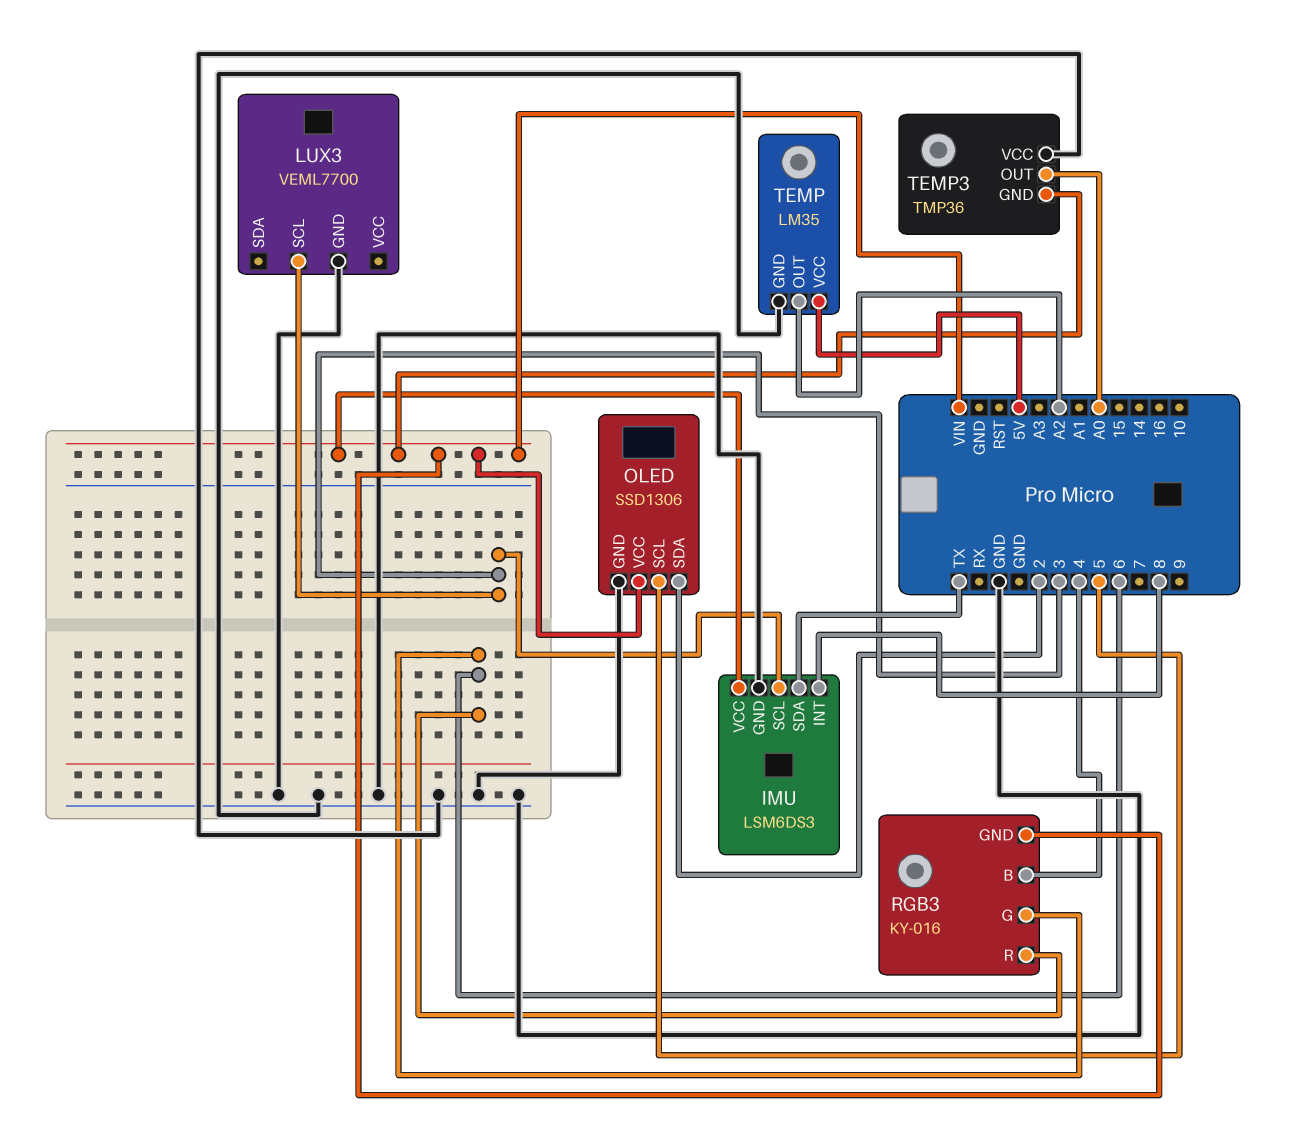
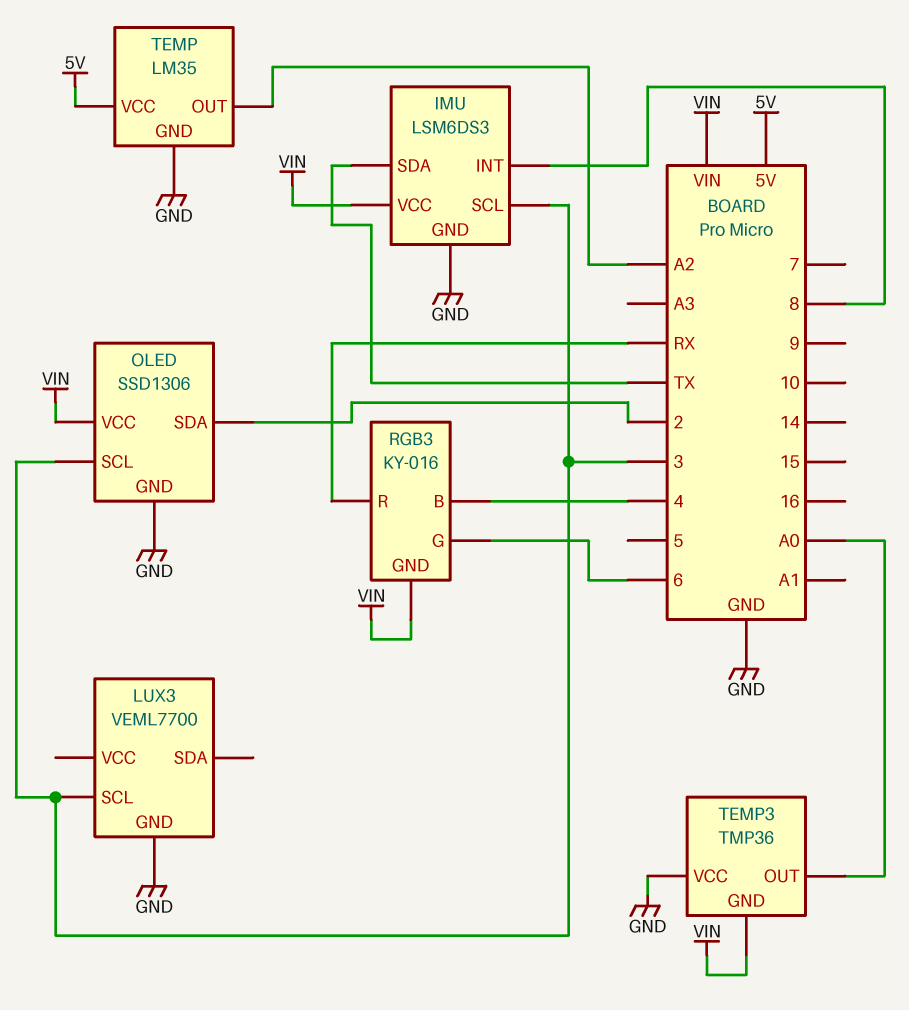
OLED pin SCL: 5 -> 3
RGB3 pin R: 6 -> RX

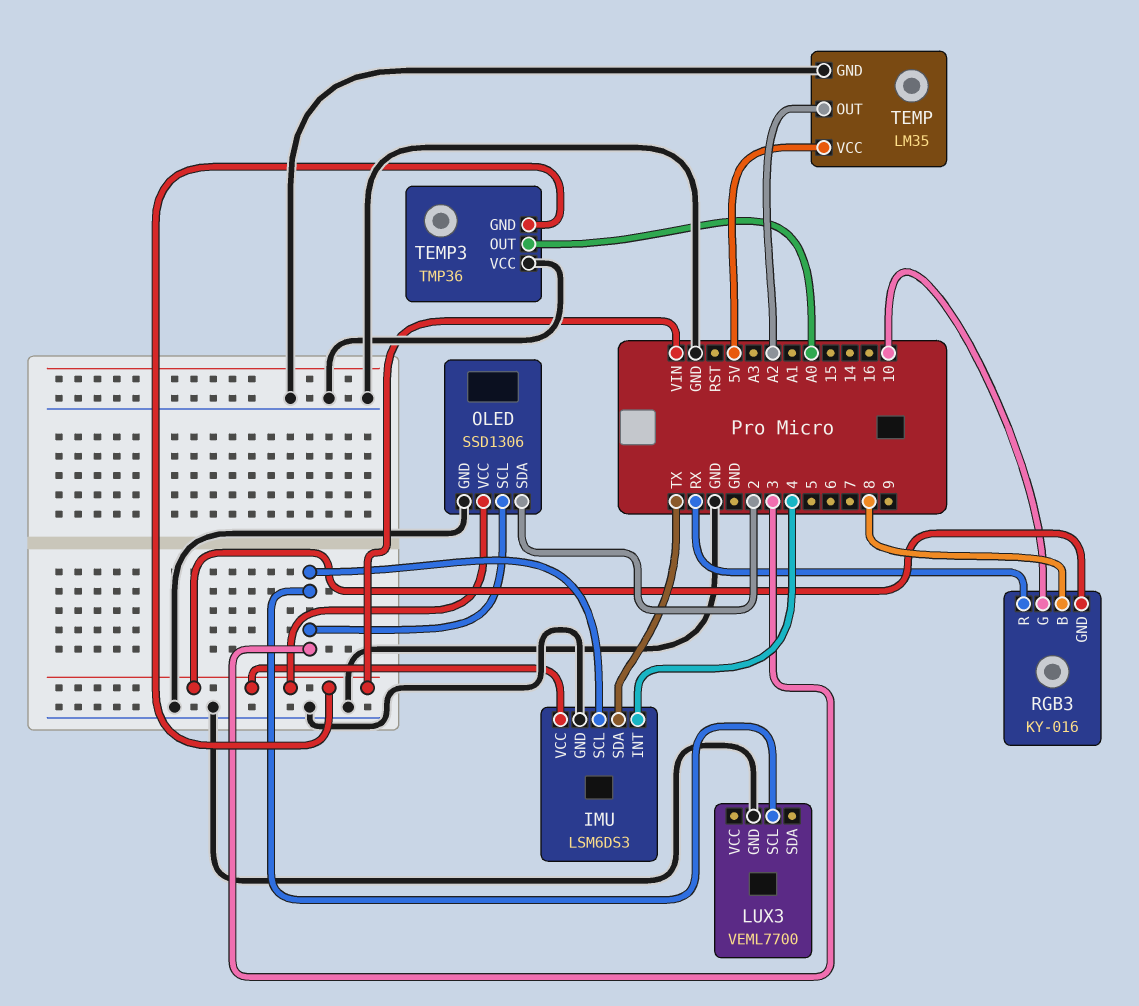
IMU pin INT: 8 -> 4
RGB3 pin B: 4 -> 8
RGB3 pin G: 6 -> 10

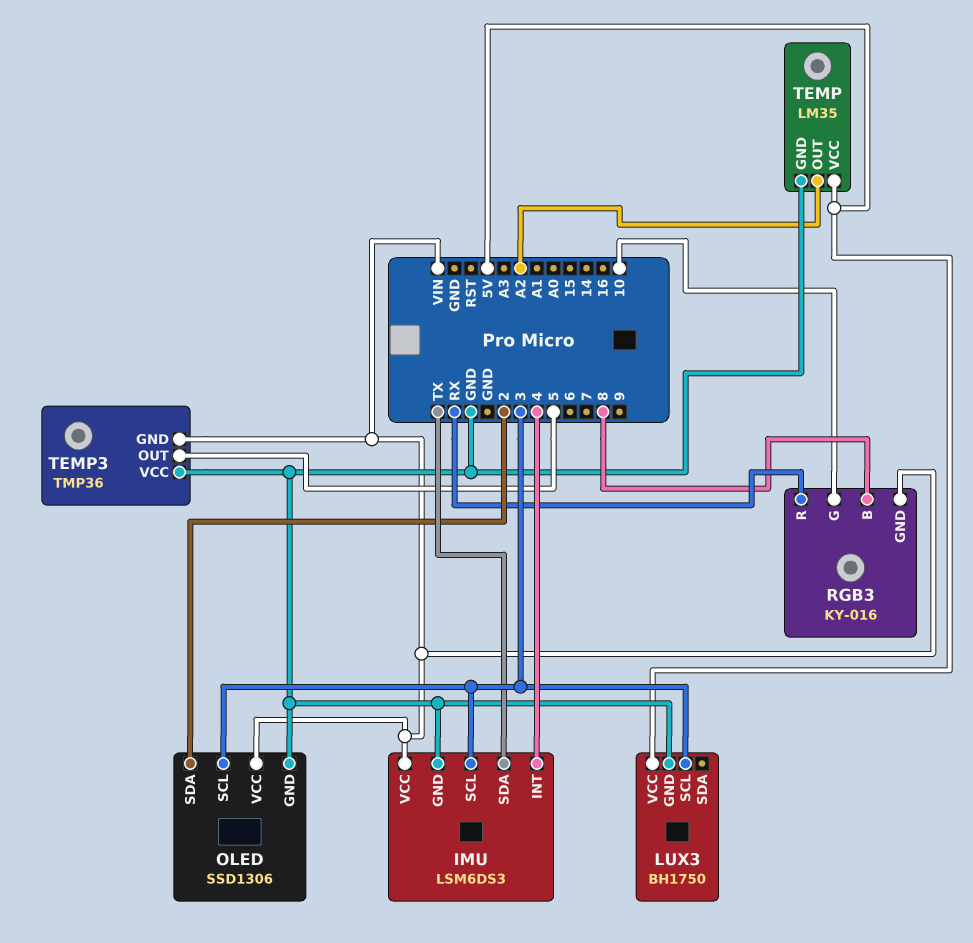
LUX3: VEML7700 -> BH1750
LUX3 pin VCC: none -> 5V
TEMP3 pin OUT: A0 -> 5

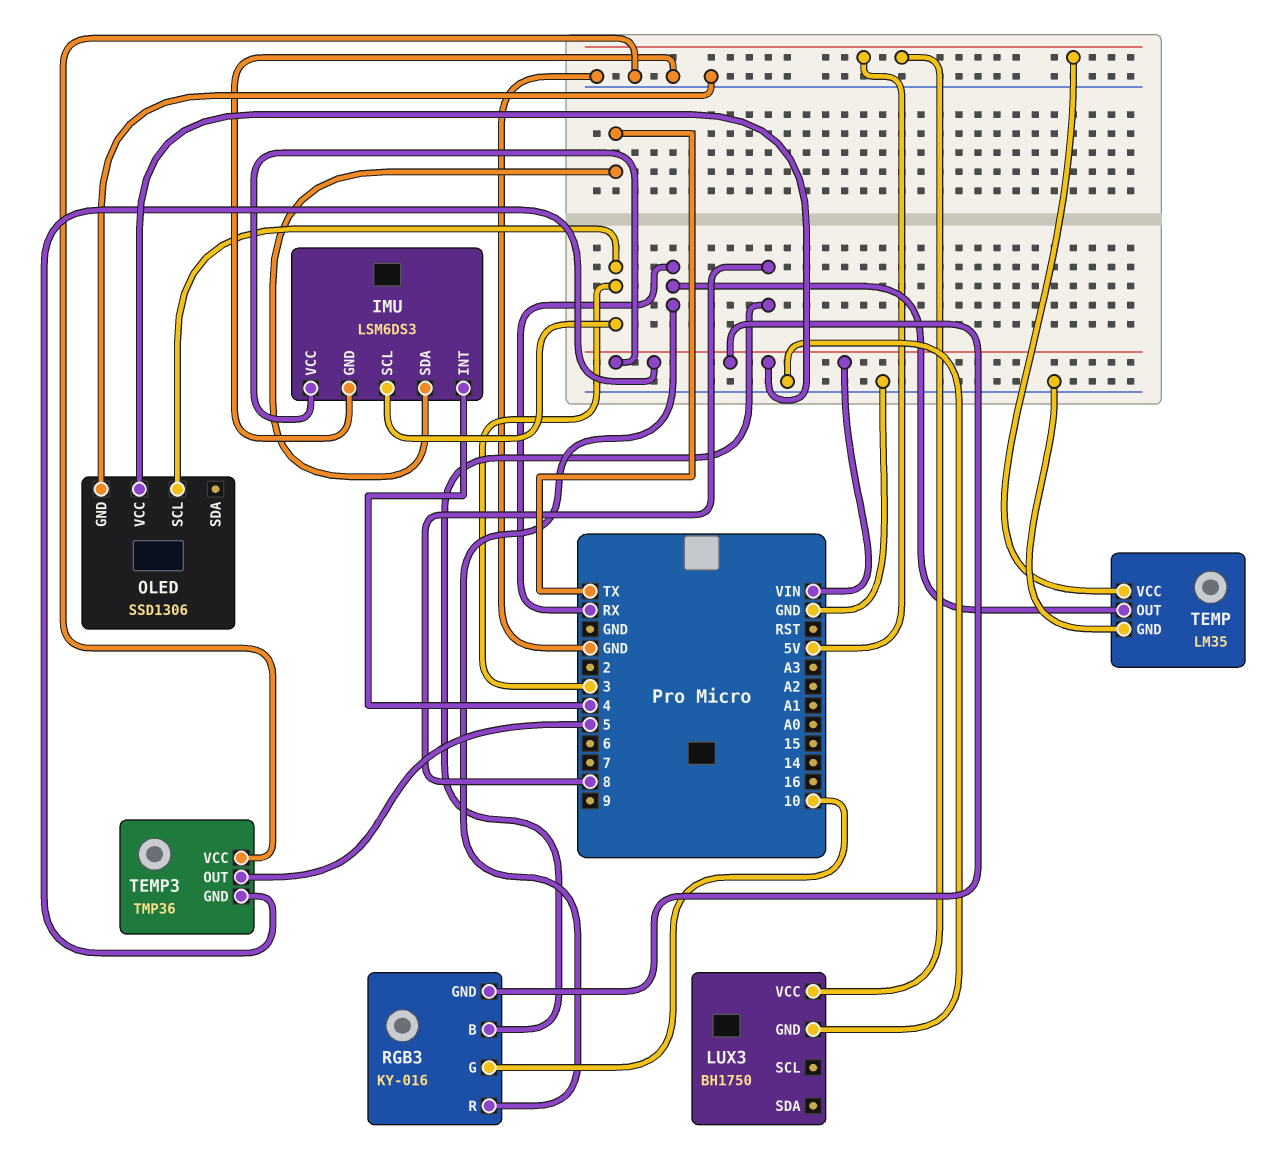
LUX3 pin SCL: 3 -> none
OLED pin SDA: 2 -> none
TEMP pin OUT: A2 -> RX

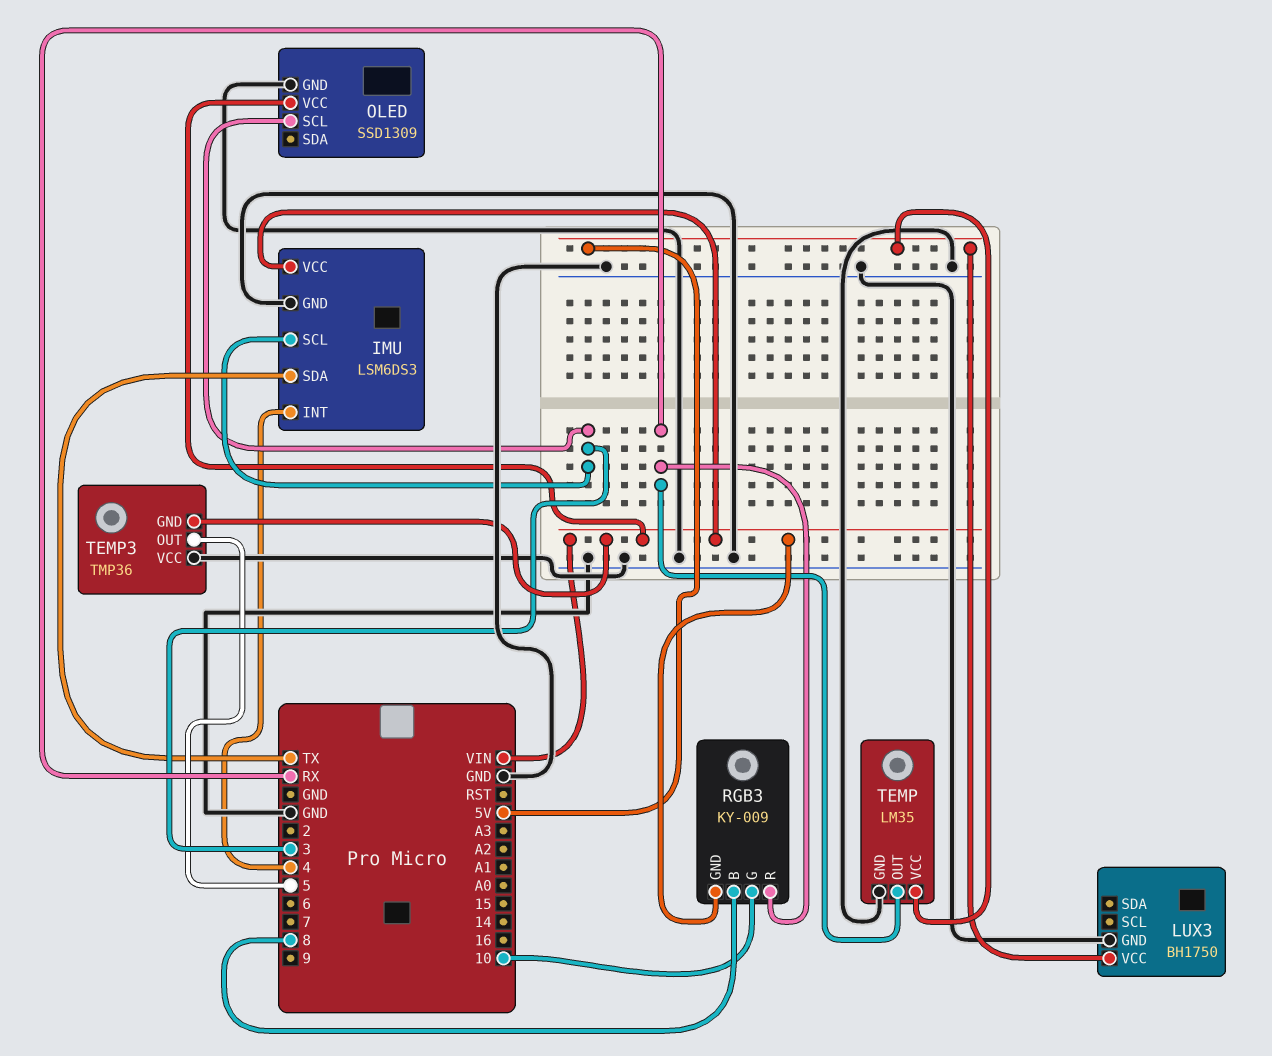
OLED: SSD1306 -> SSD1309
RGB3: KY-016 -> KY-009

